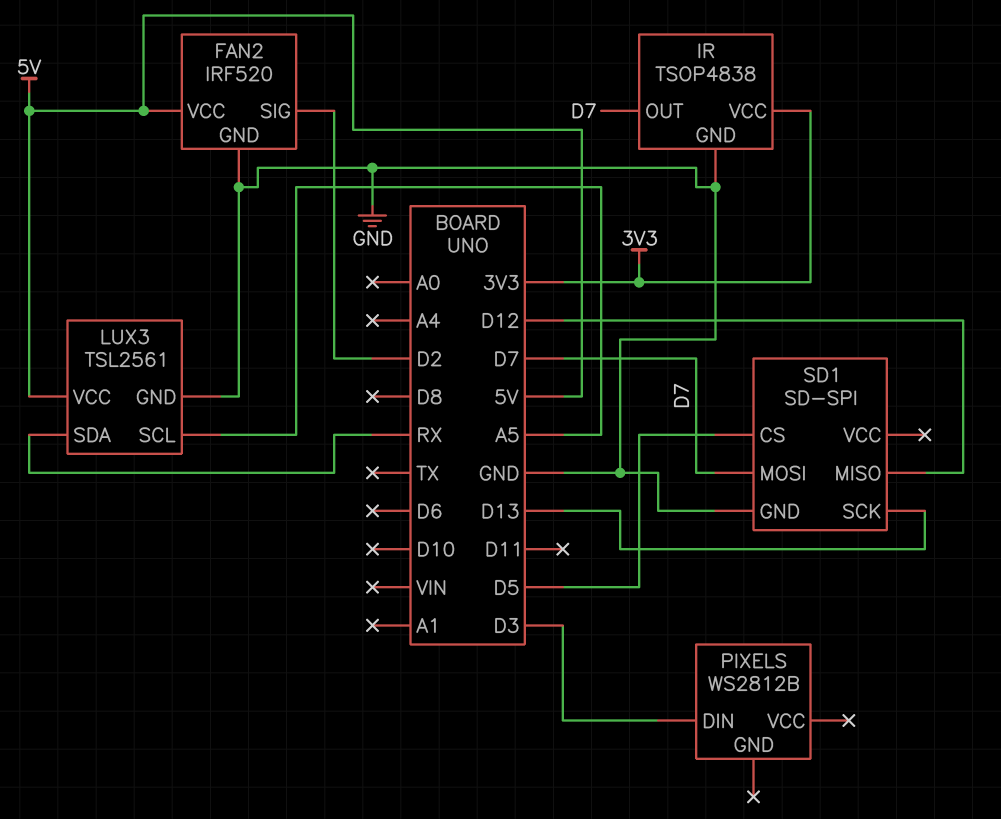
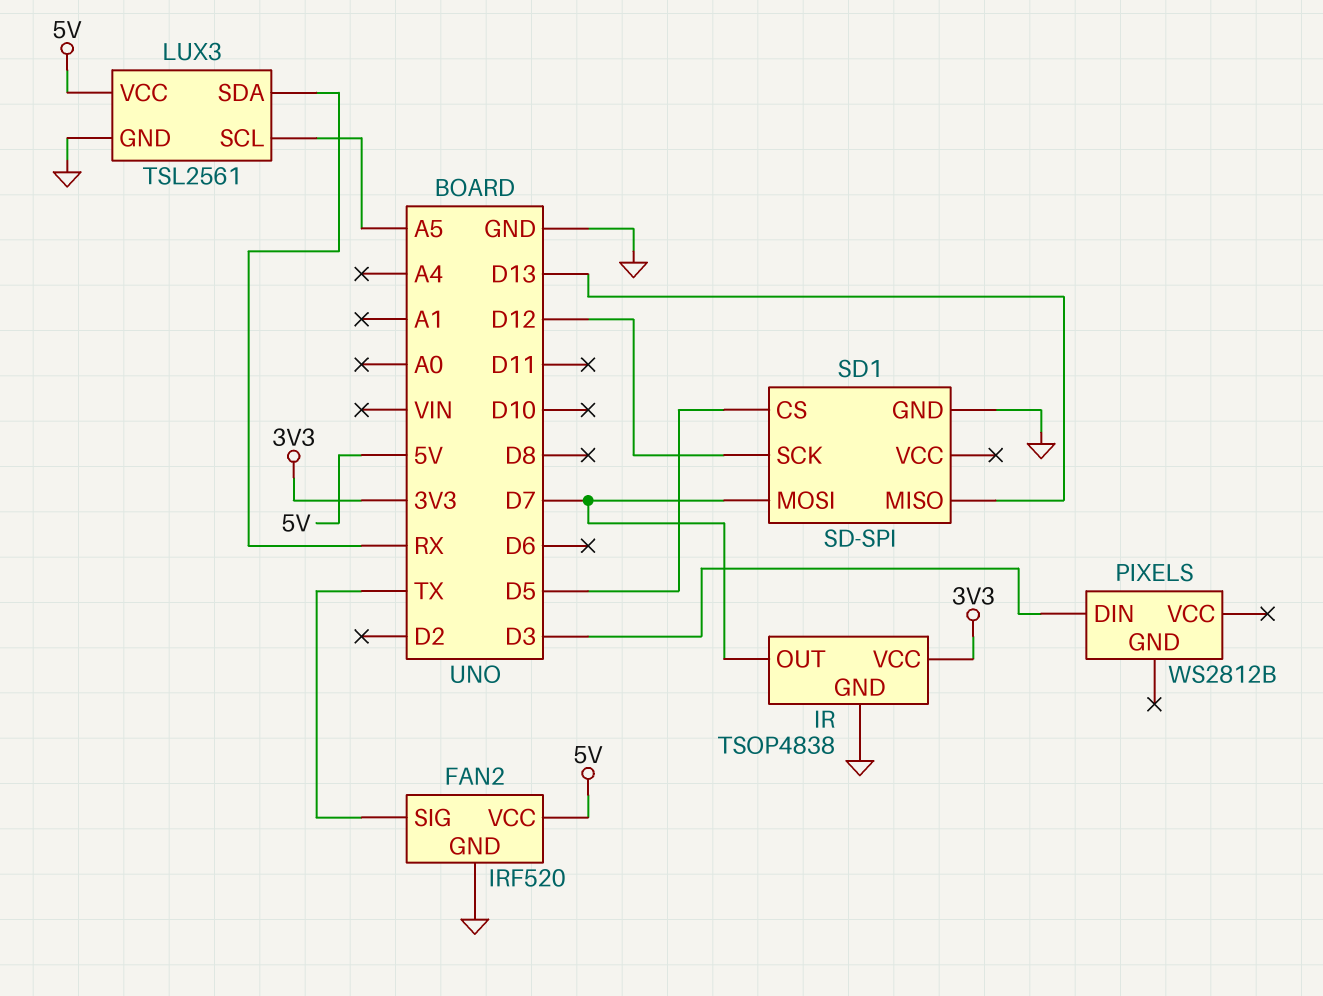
FAN2 pin SIG: D2 -> TX
SD1 pin MISO: D12 -> D13
SD1 pin SCK: D13 -> D12

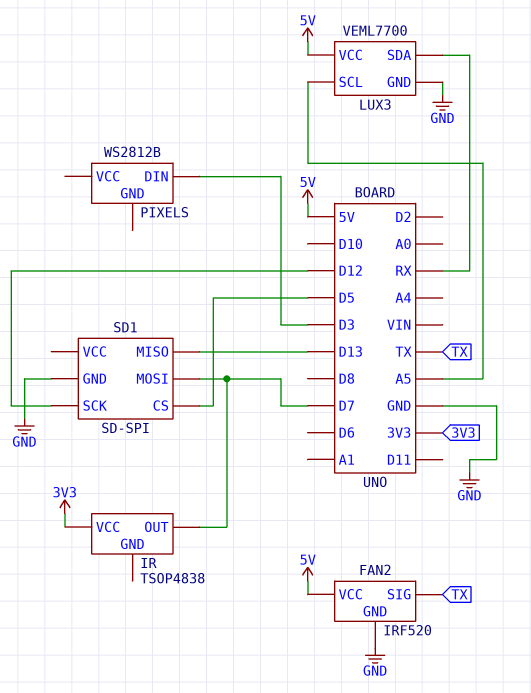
IR pin GND: GND -> none
LUX3: TSL2561 -> VEML7700

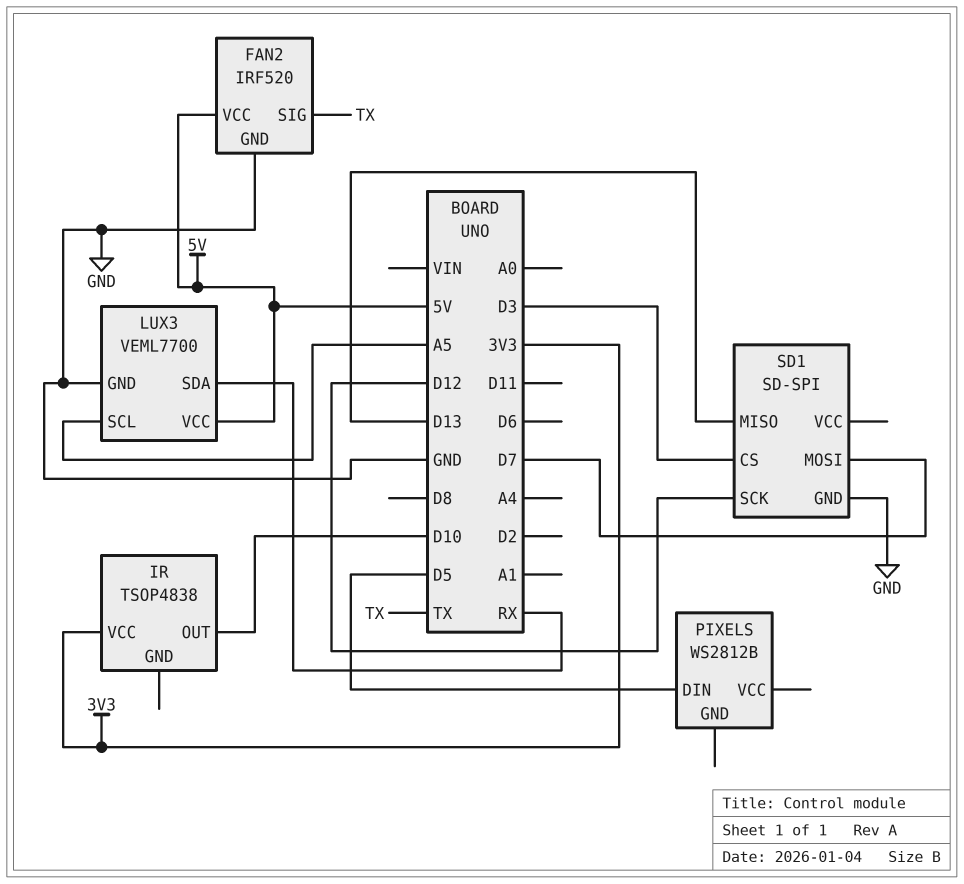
IR pin OUT: D7 -> D10
PIXELS pin DIN: D3 -> D5
SD1 pin CS: D5 -> D3

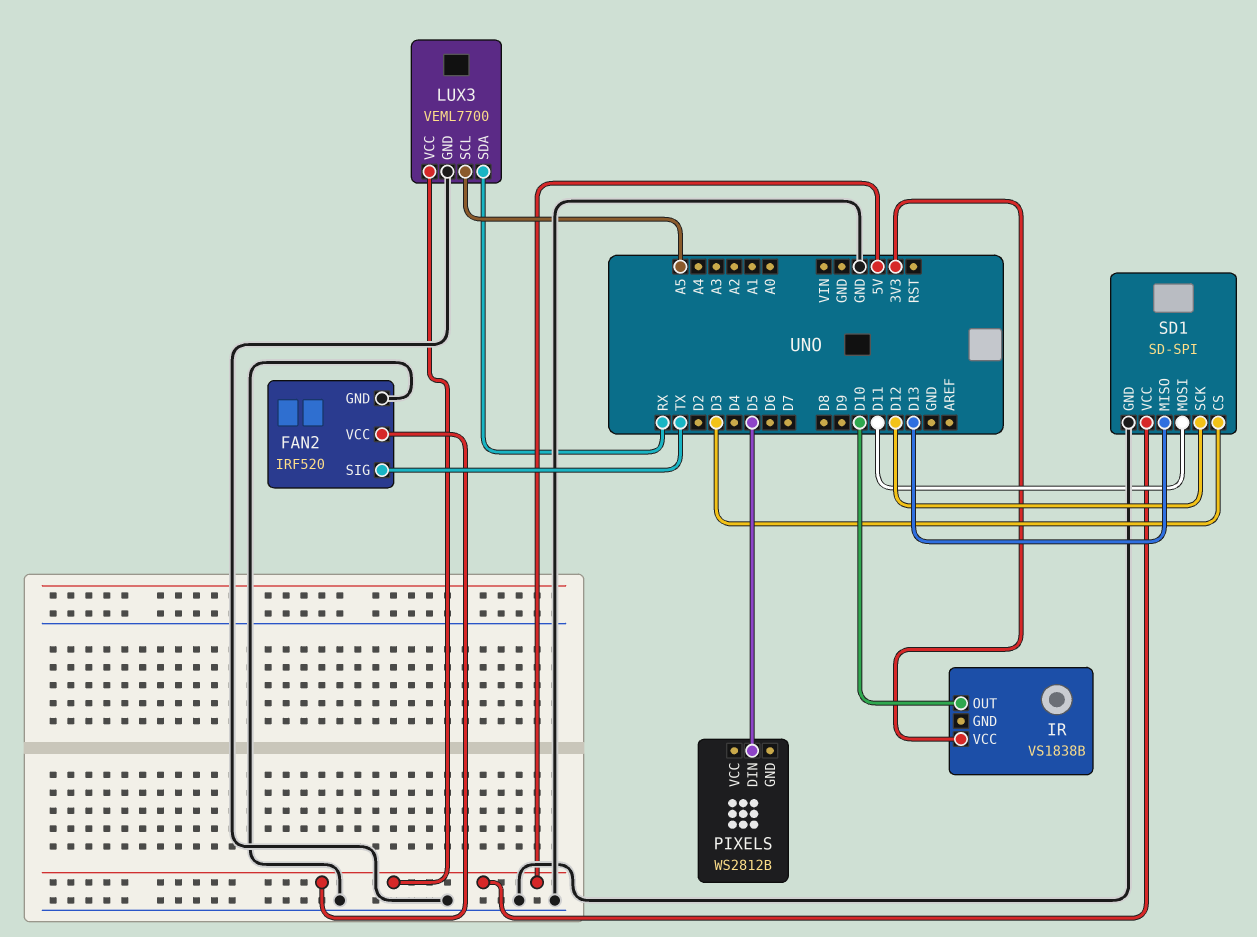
IR: TSOP4838 -> VS1838B
SD1 pin MOSI: D7 -> D11
SD1 pin VCC: none -> 5V

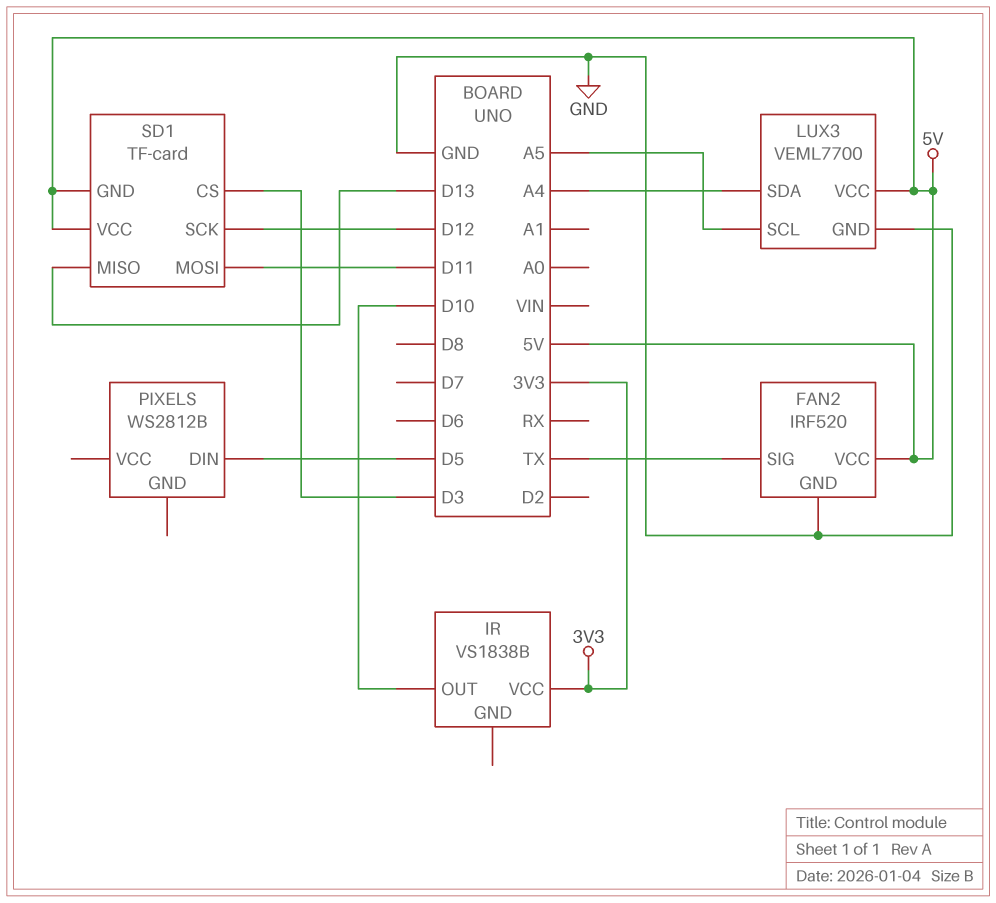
LUX3 pin SDA: RX -> A4
SD1: SD-SPI -> TF-card
SD1 pin GND: GND -> 5V

